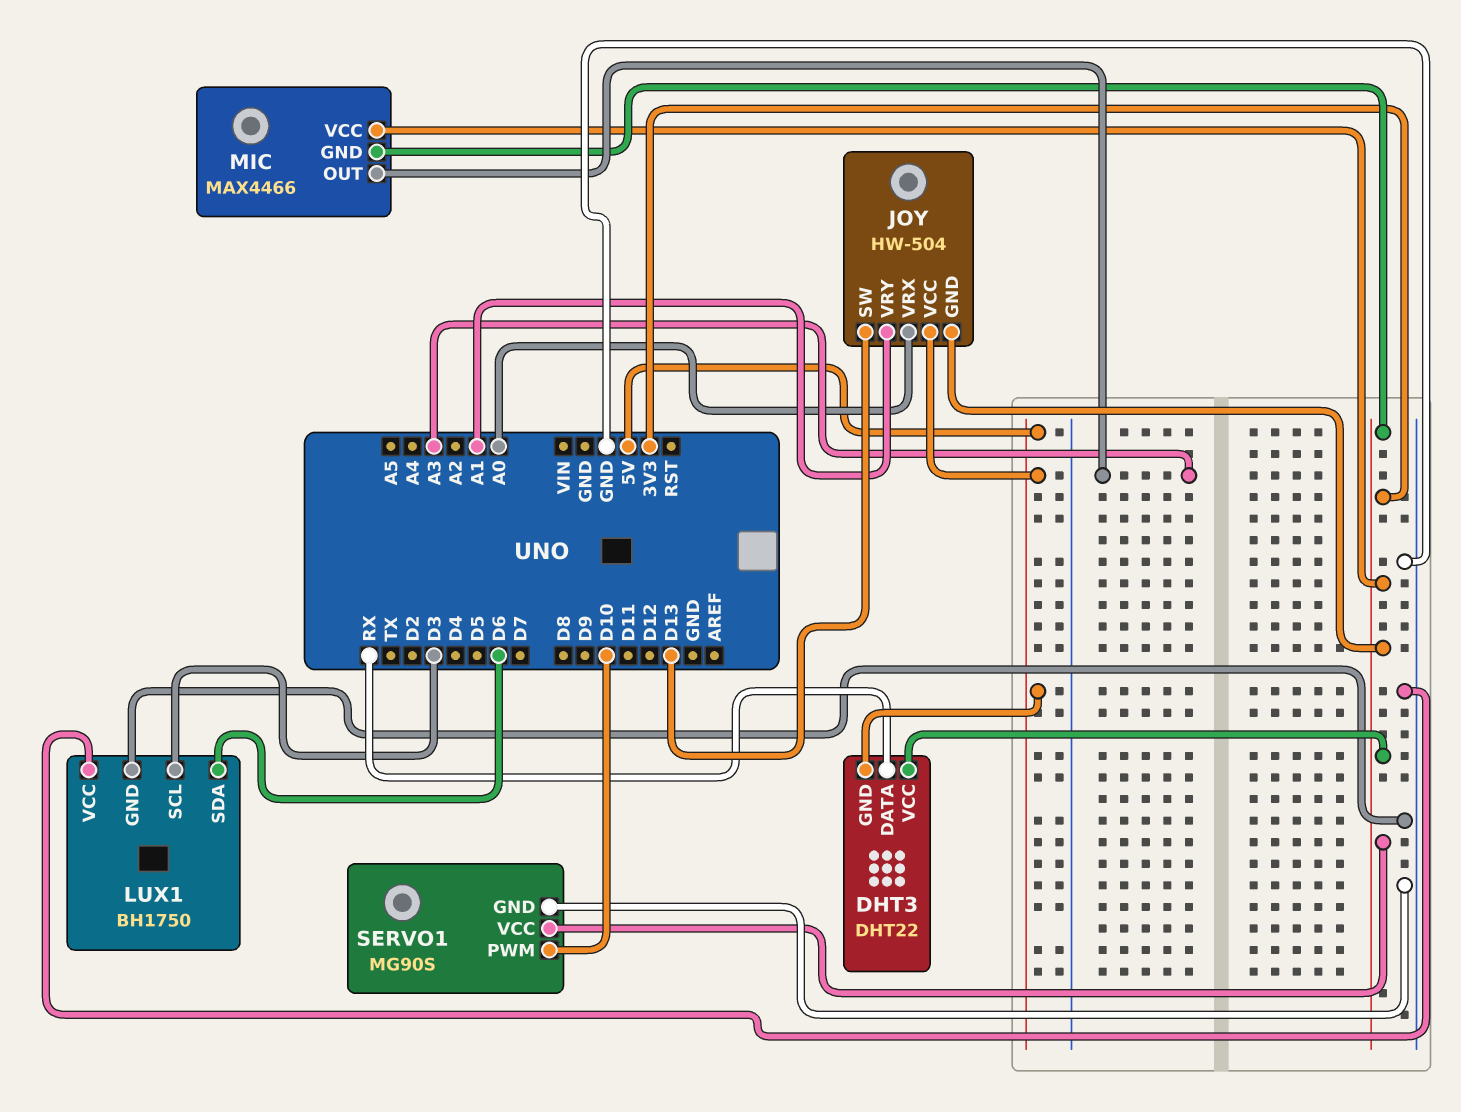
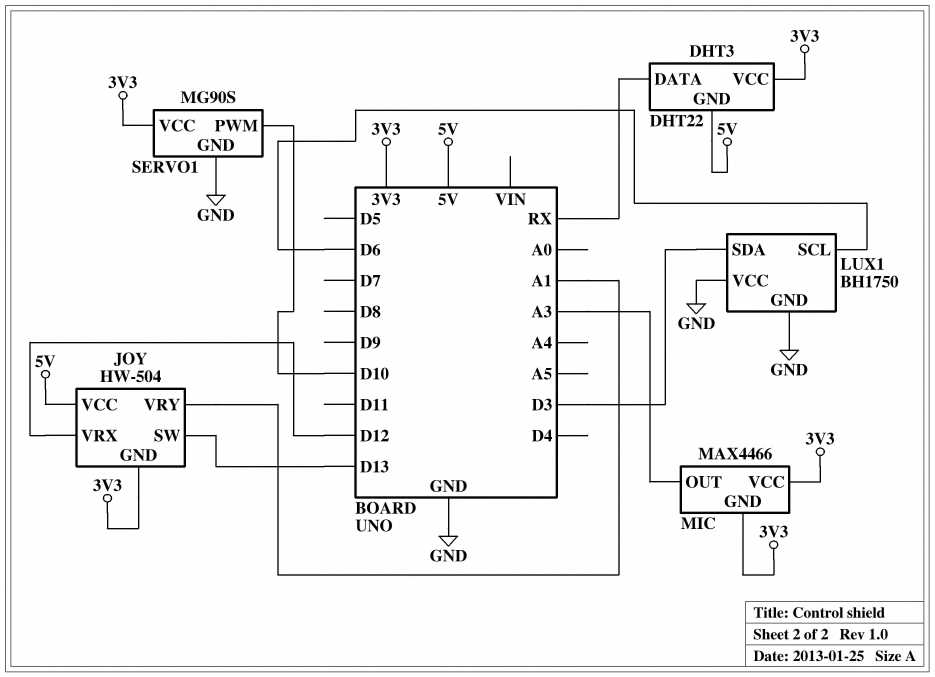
JOY pin VRX: A0 -> D12
LUX1 pin SCL: D3 -> D6
LUX1 pin SDA: D6 -> D3

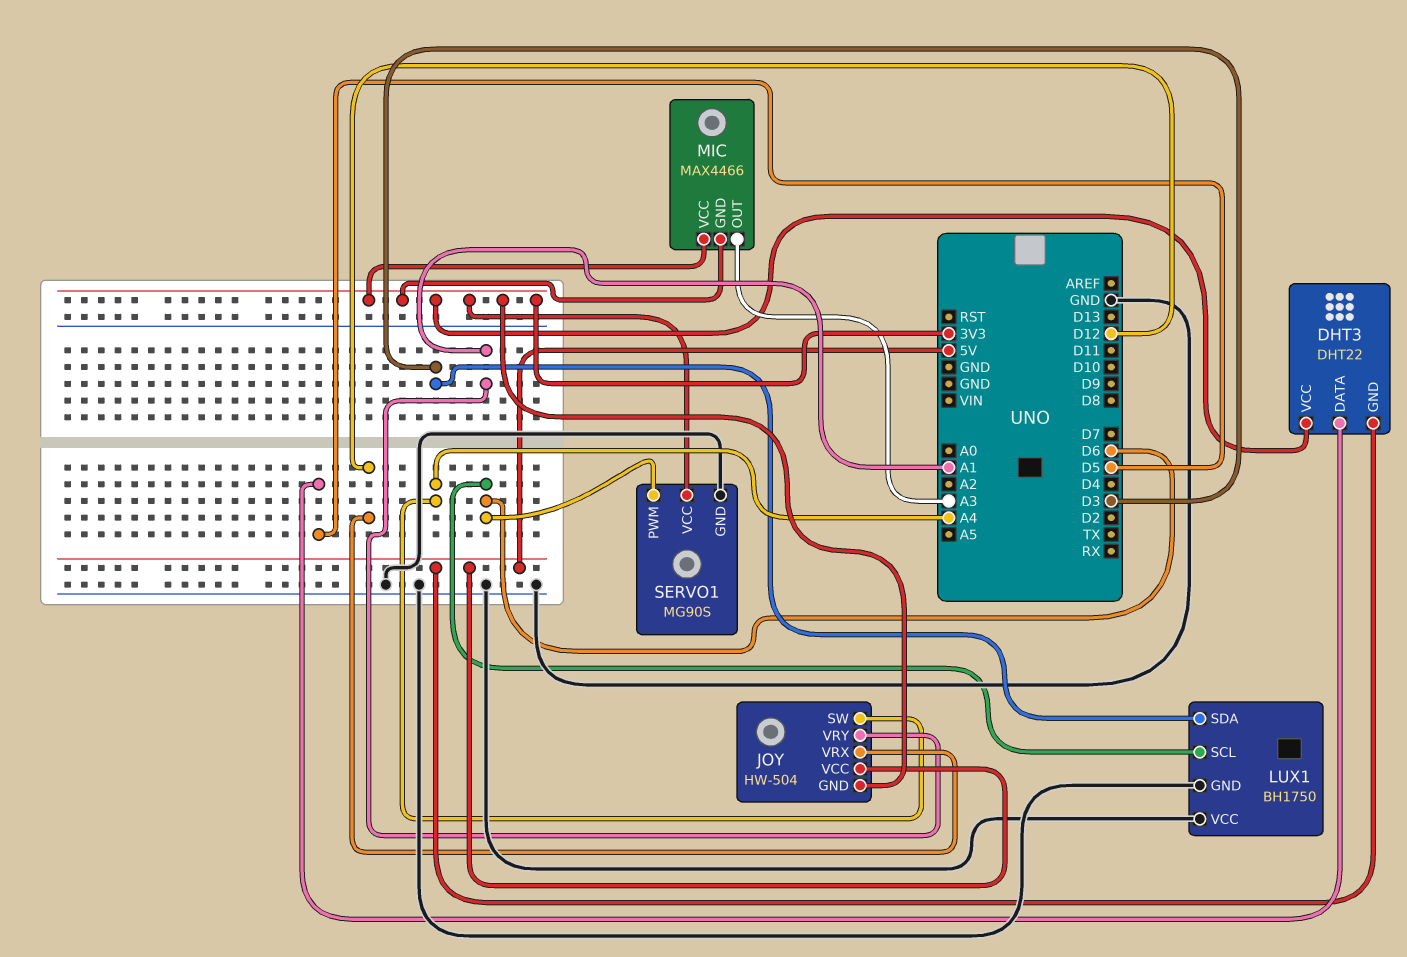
DHT3 pin DATA: RX -> D5
JOY pin SW: D13 -> A4
SERVO1 pin PWM: D10 -> D6

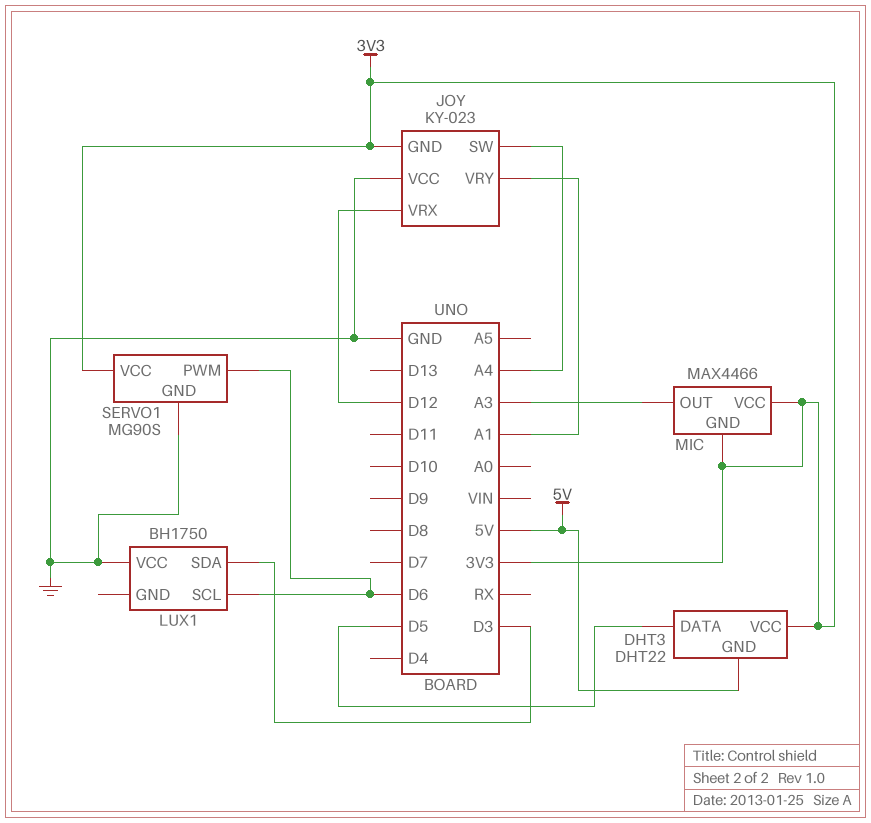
JOY: HW-504 -> KY-023
JOY pin VCC: 5V -> GND
LUX1 pin GND: GND -> none

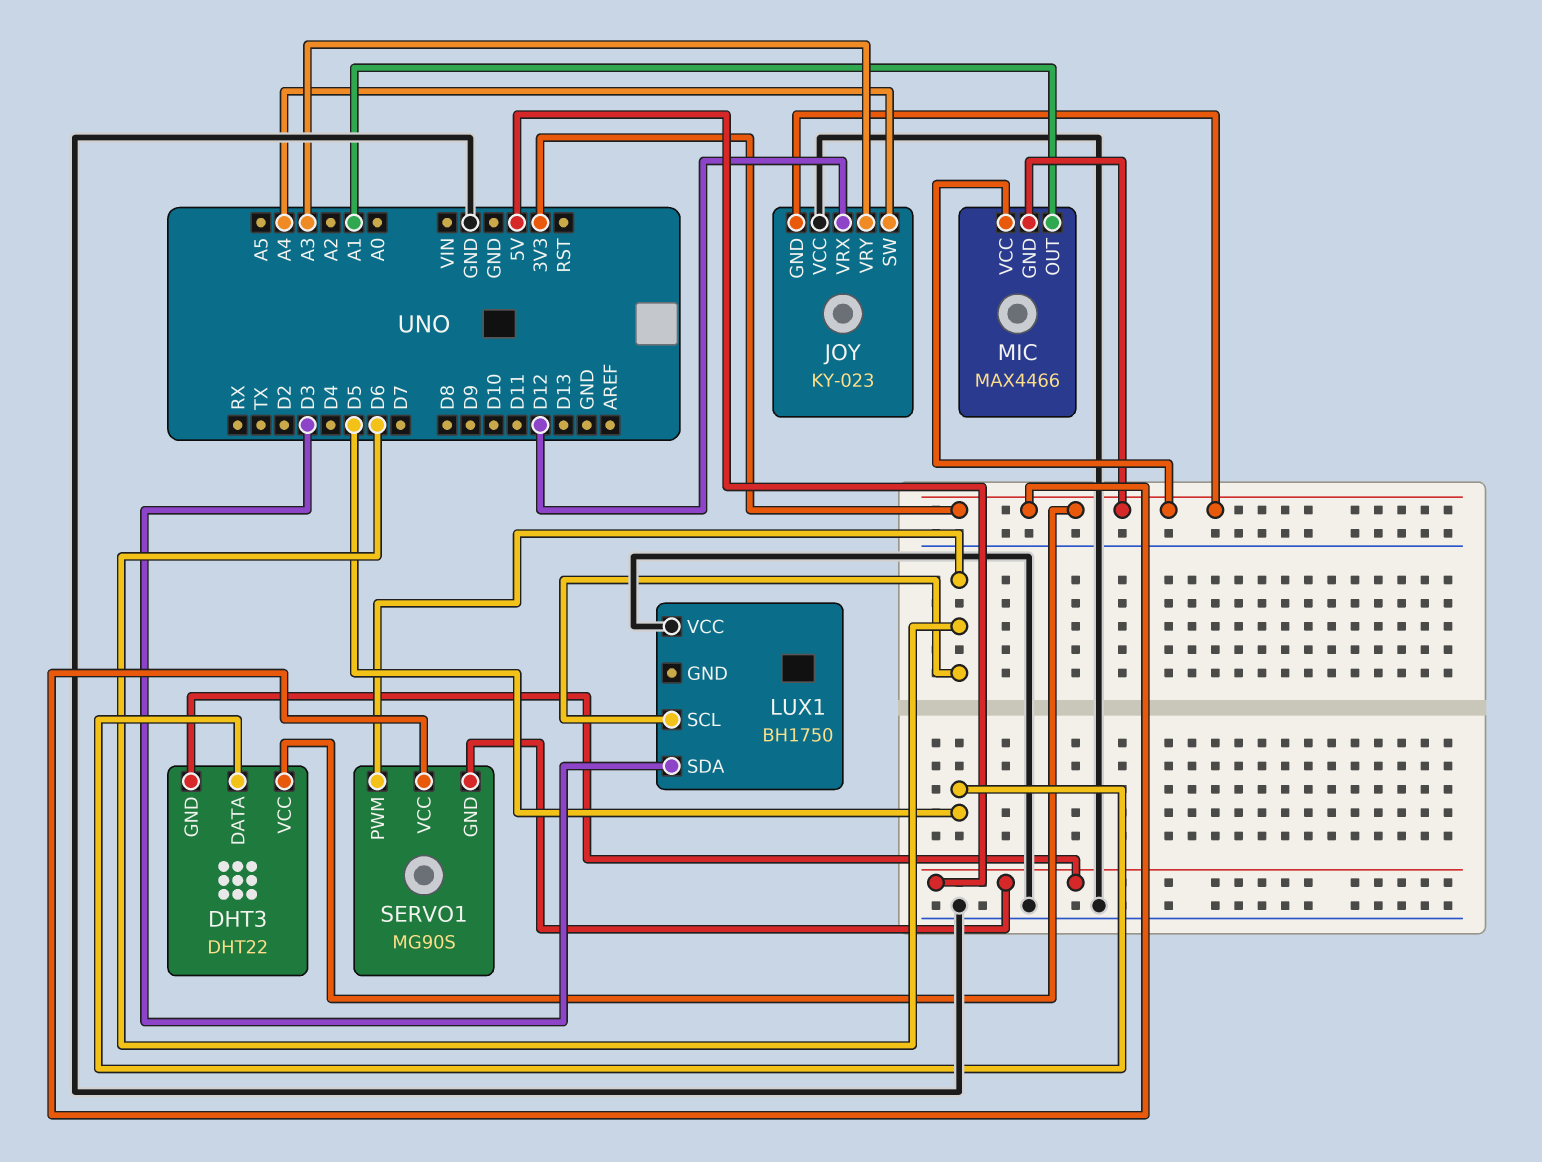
JOY pin VRY: A1 -> A3
MIC pin OUT: A3 -> A1
SERVO1 pin GND: GND -> 5V

